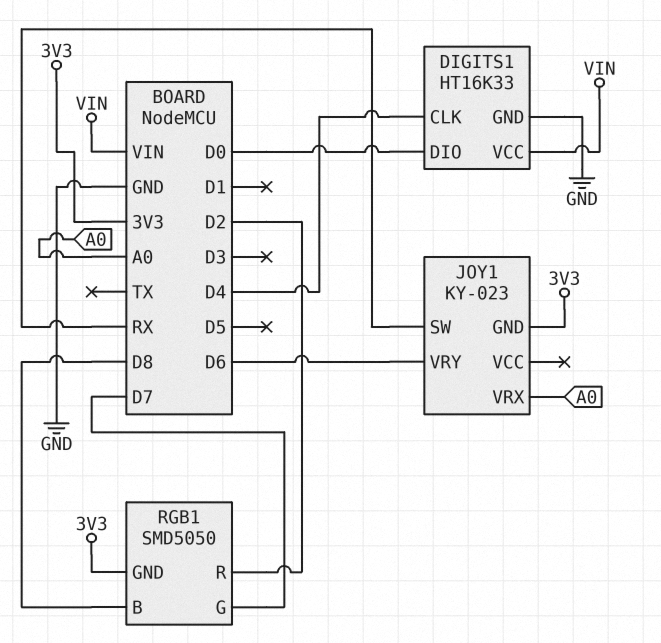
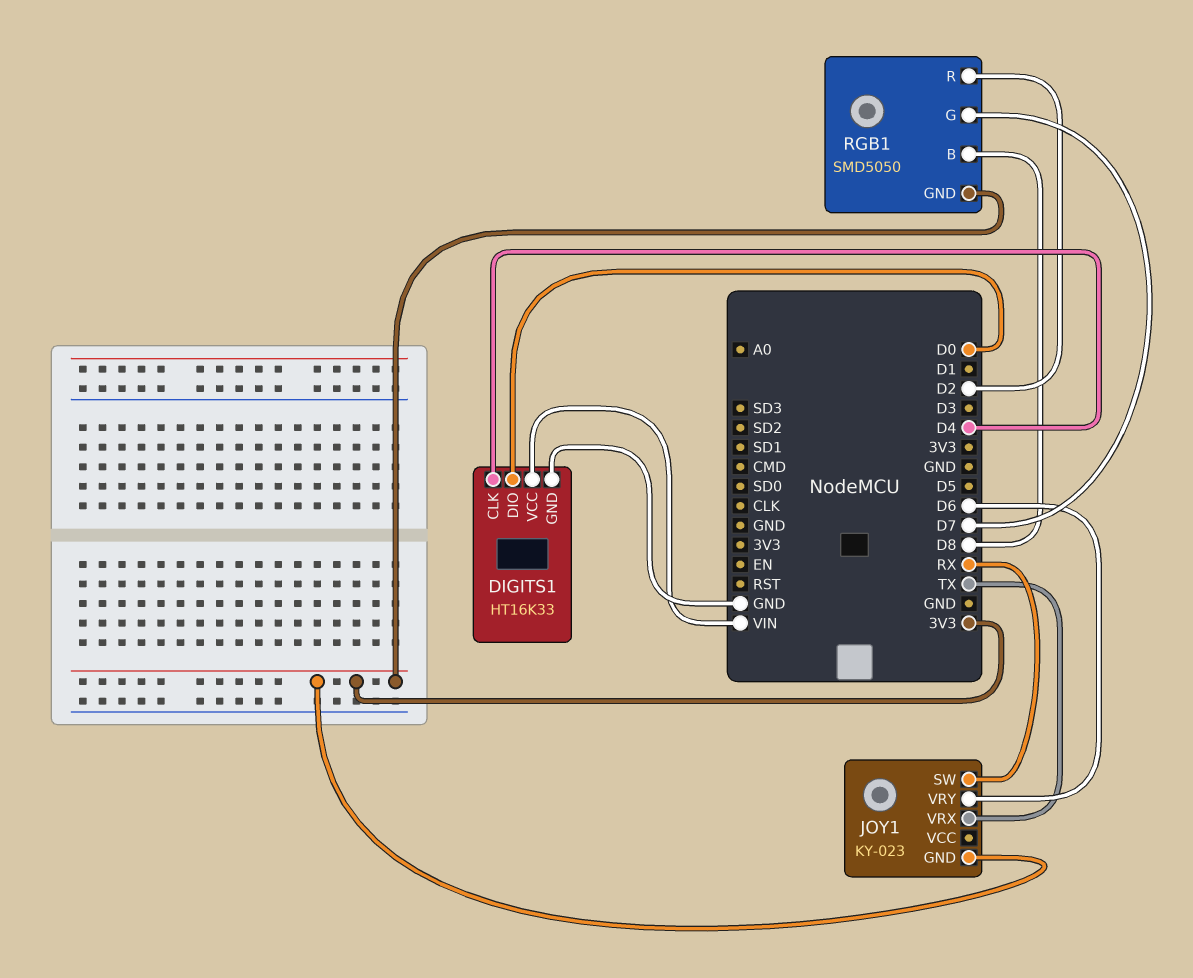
JOY1 pin VRX: A0 -> TX

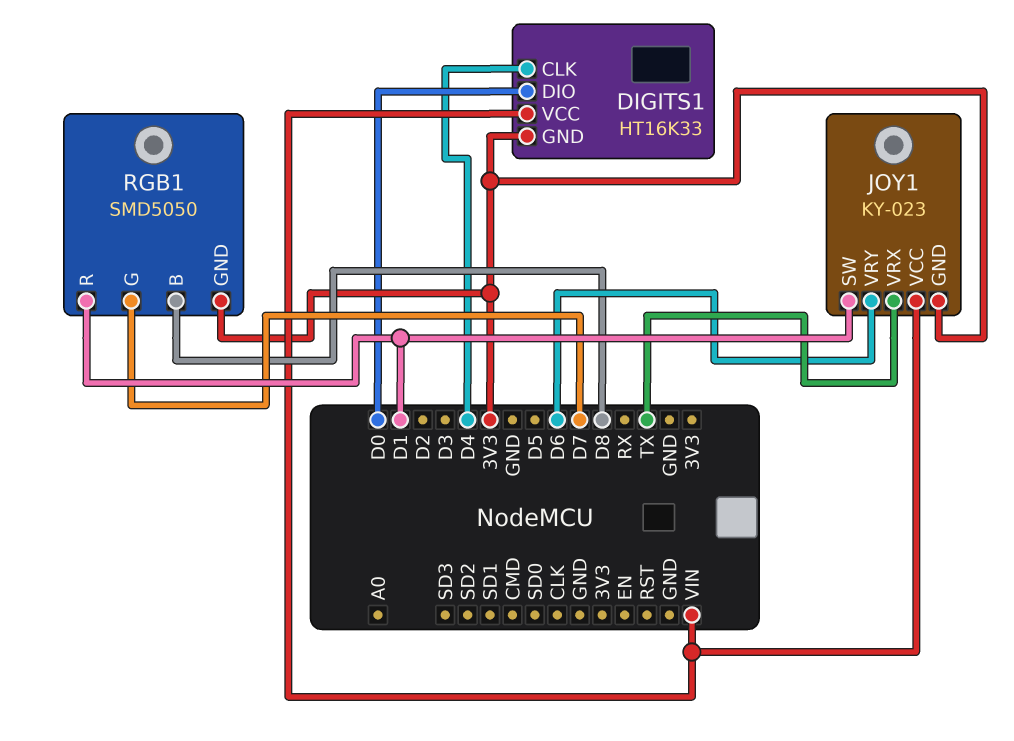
DIGITS1 pin GND: GND -> 3V3
JOY1 pin SW: RX -> D1
JOY1 pin VCC: none -> VIN
RGB1 pin R: D2 -> D1

